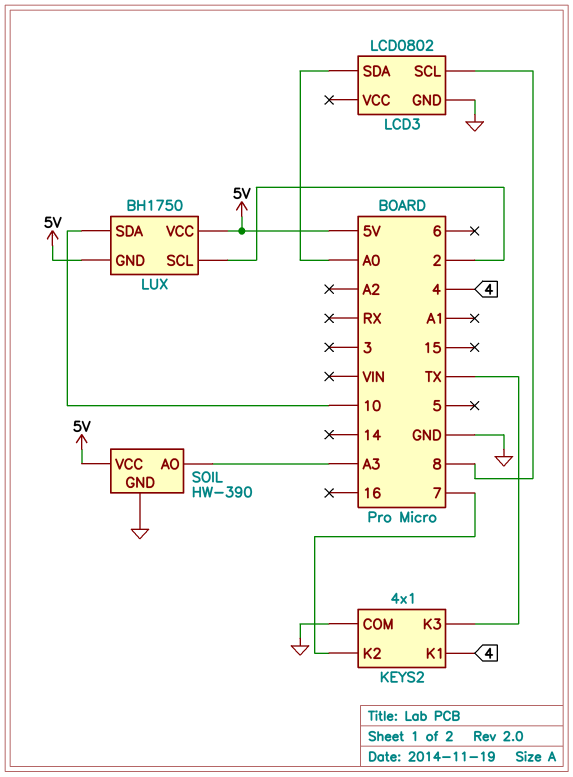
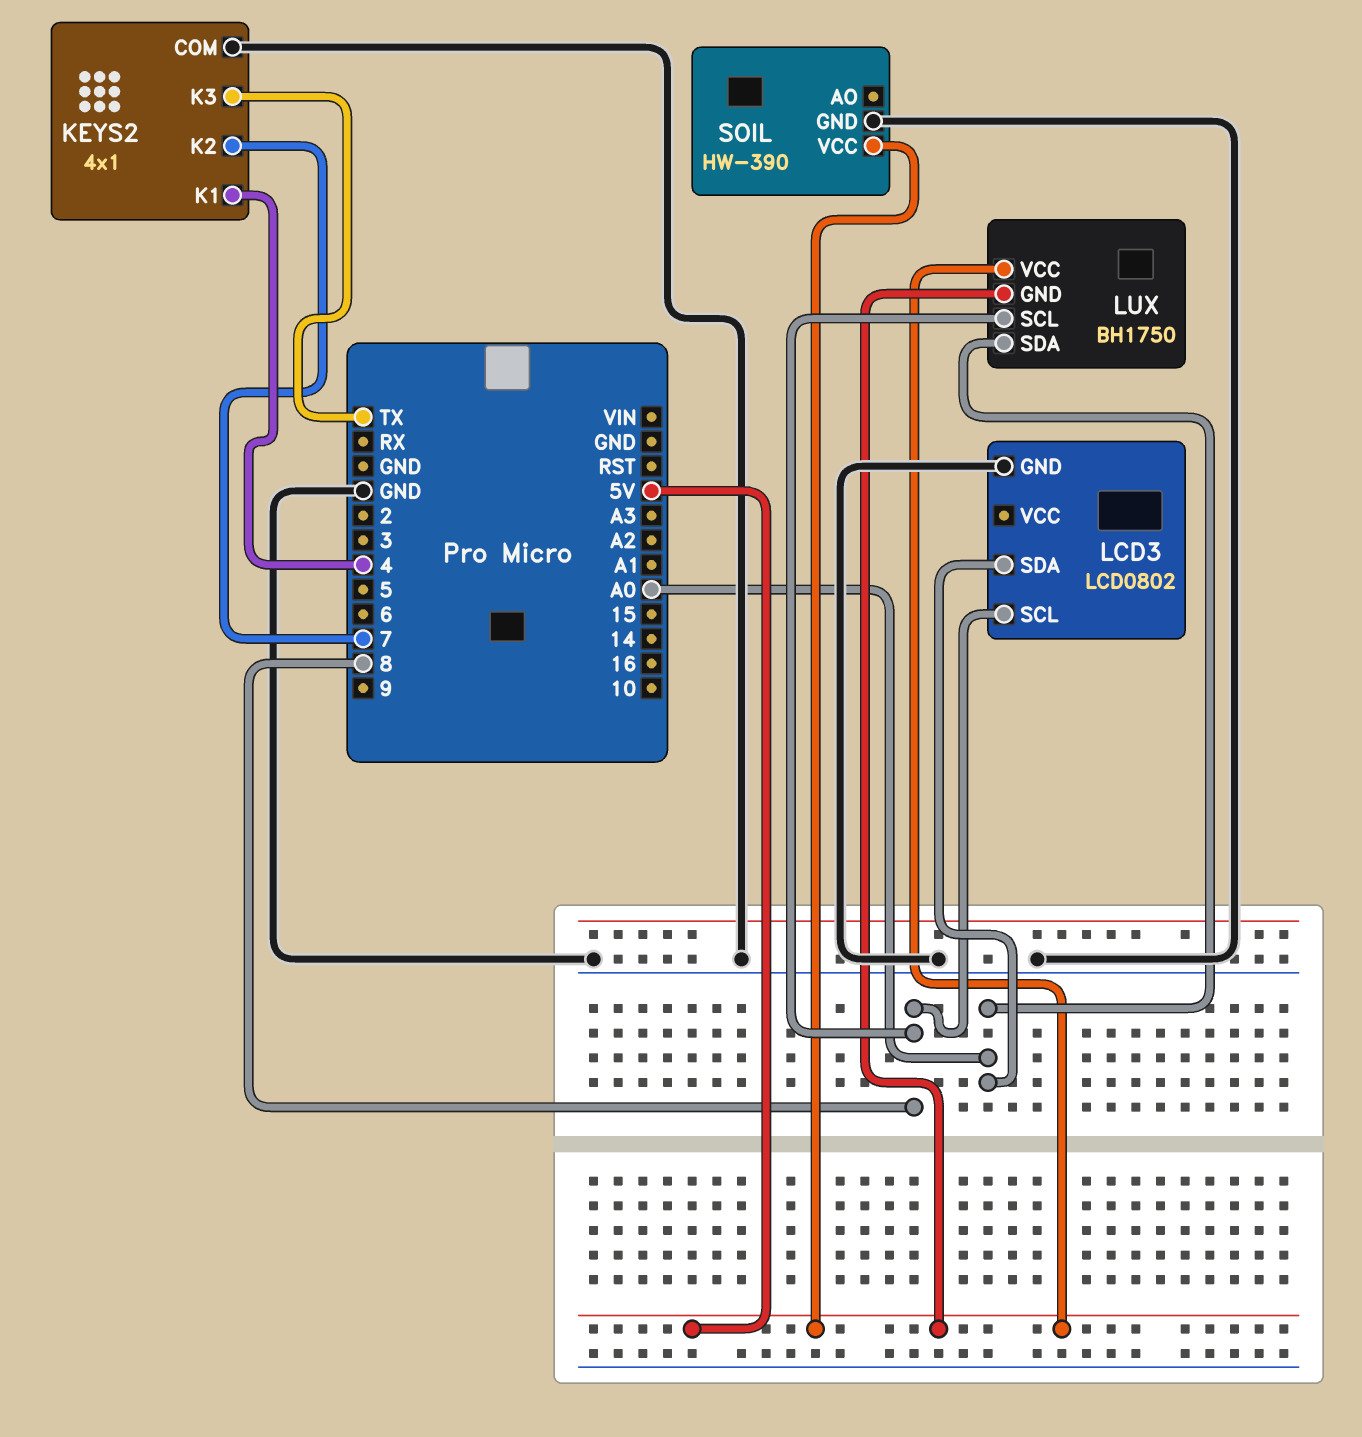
LUX pin SCL: 2 -> 8
LUX pin SDA: 10 -> A0
SOIL pin AO: A3 -> none

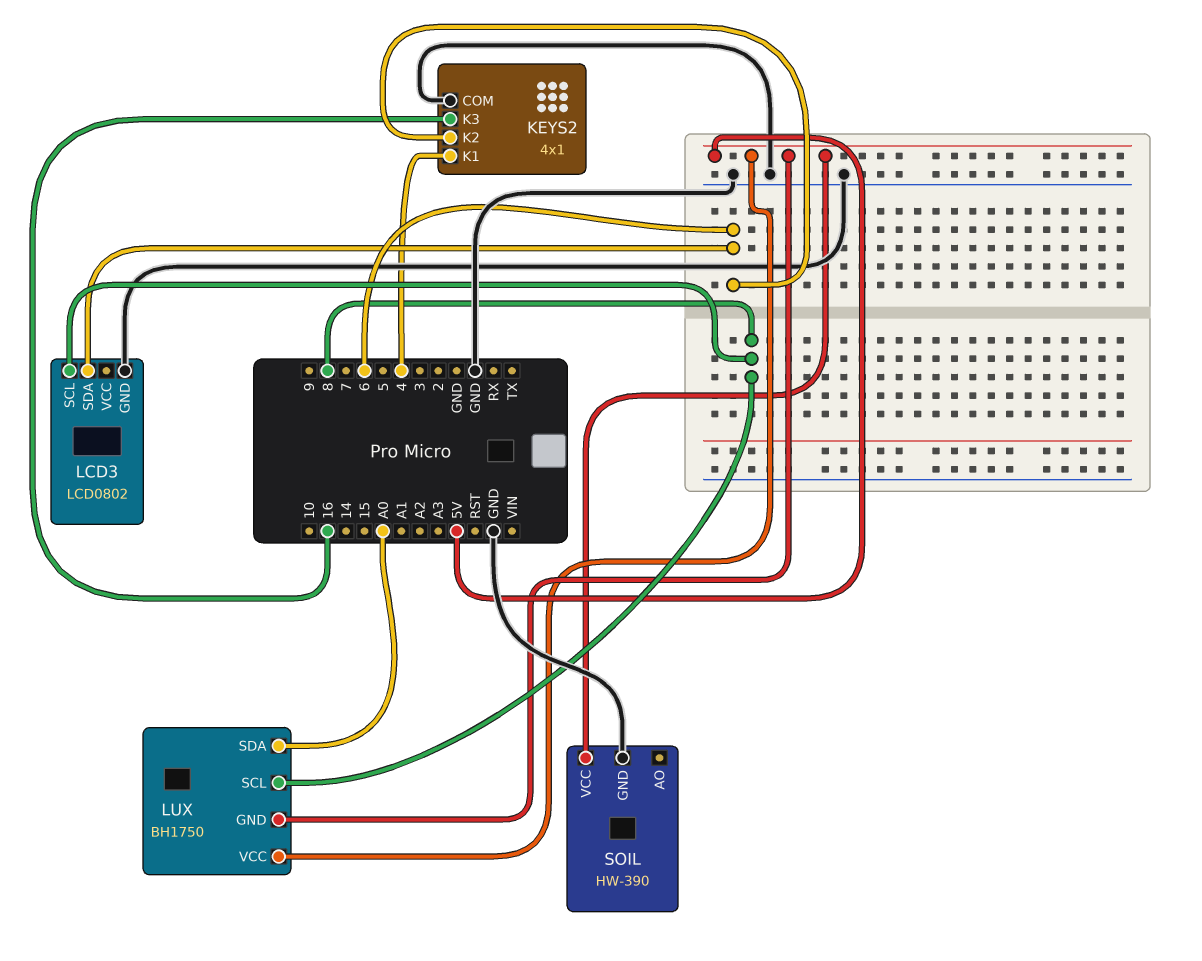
KEYS2 pin K2: 7 -> 6
KEYS2 pin K3: TX -> 16
LCD3 pin SDA: A0 -> 6

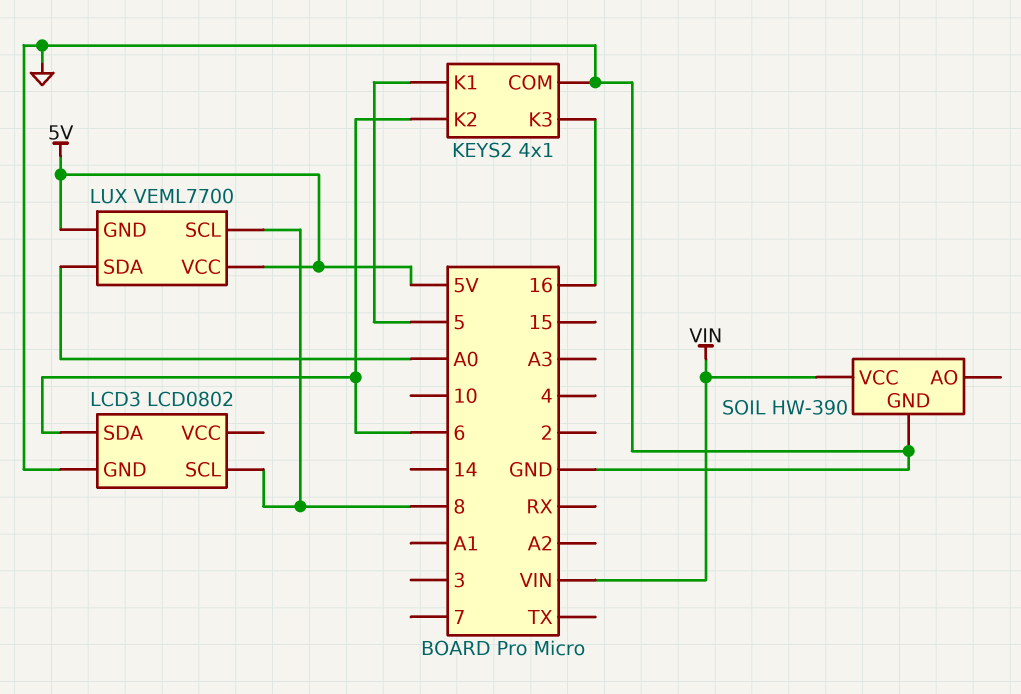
KEYS2 pin K1: 4 -> 5
LUX: BH1750 -> VEML7700
SOIL pin VCC: 5V -> VIN

